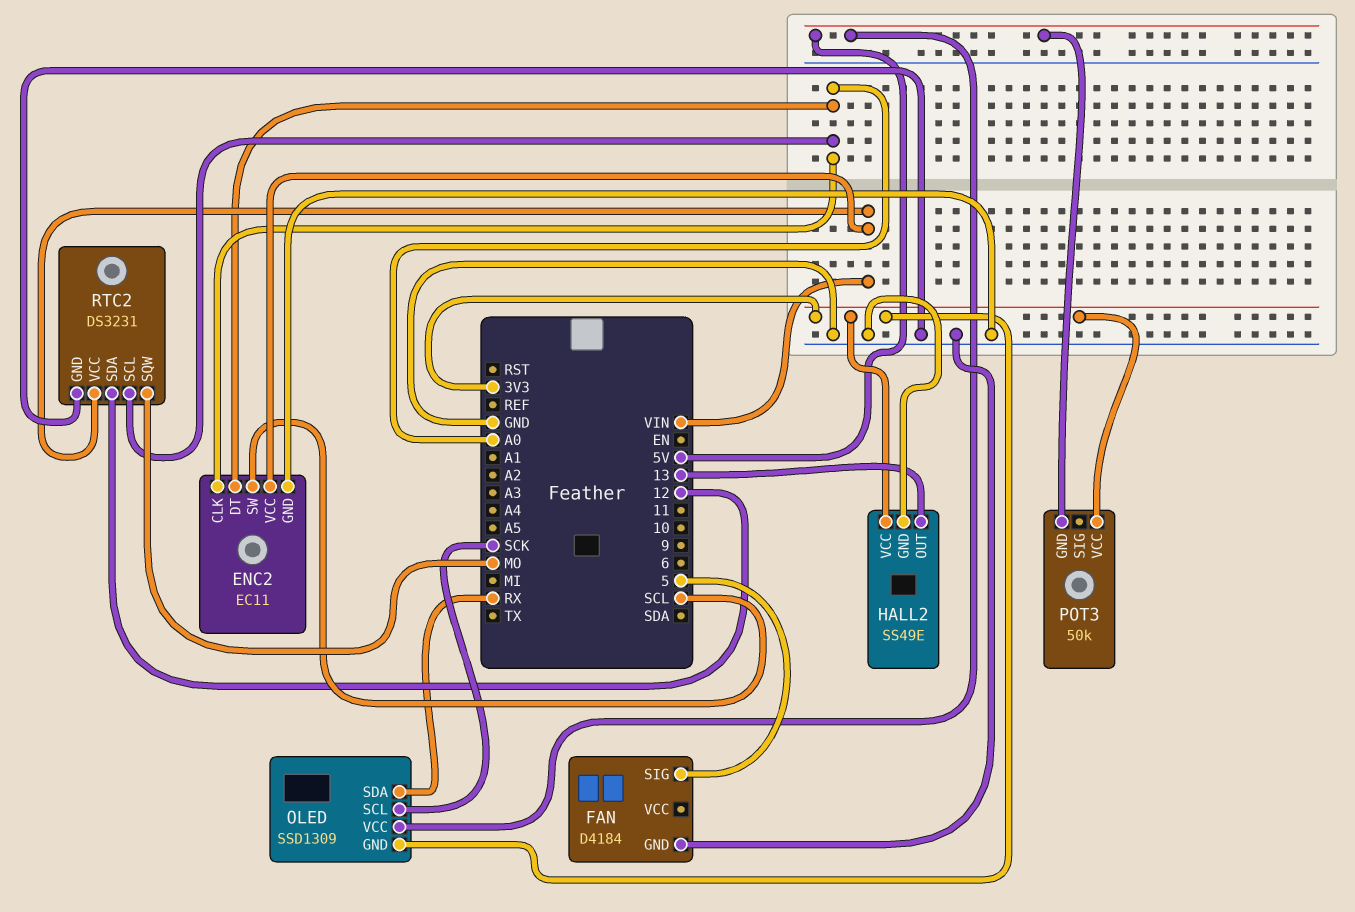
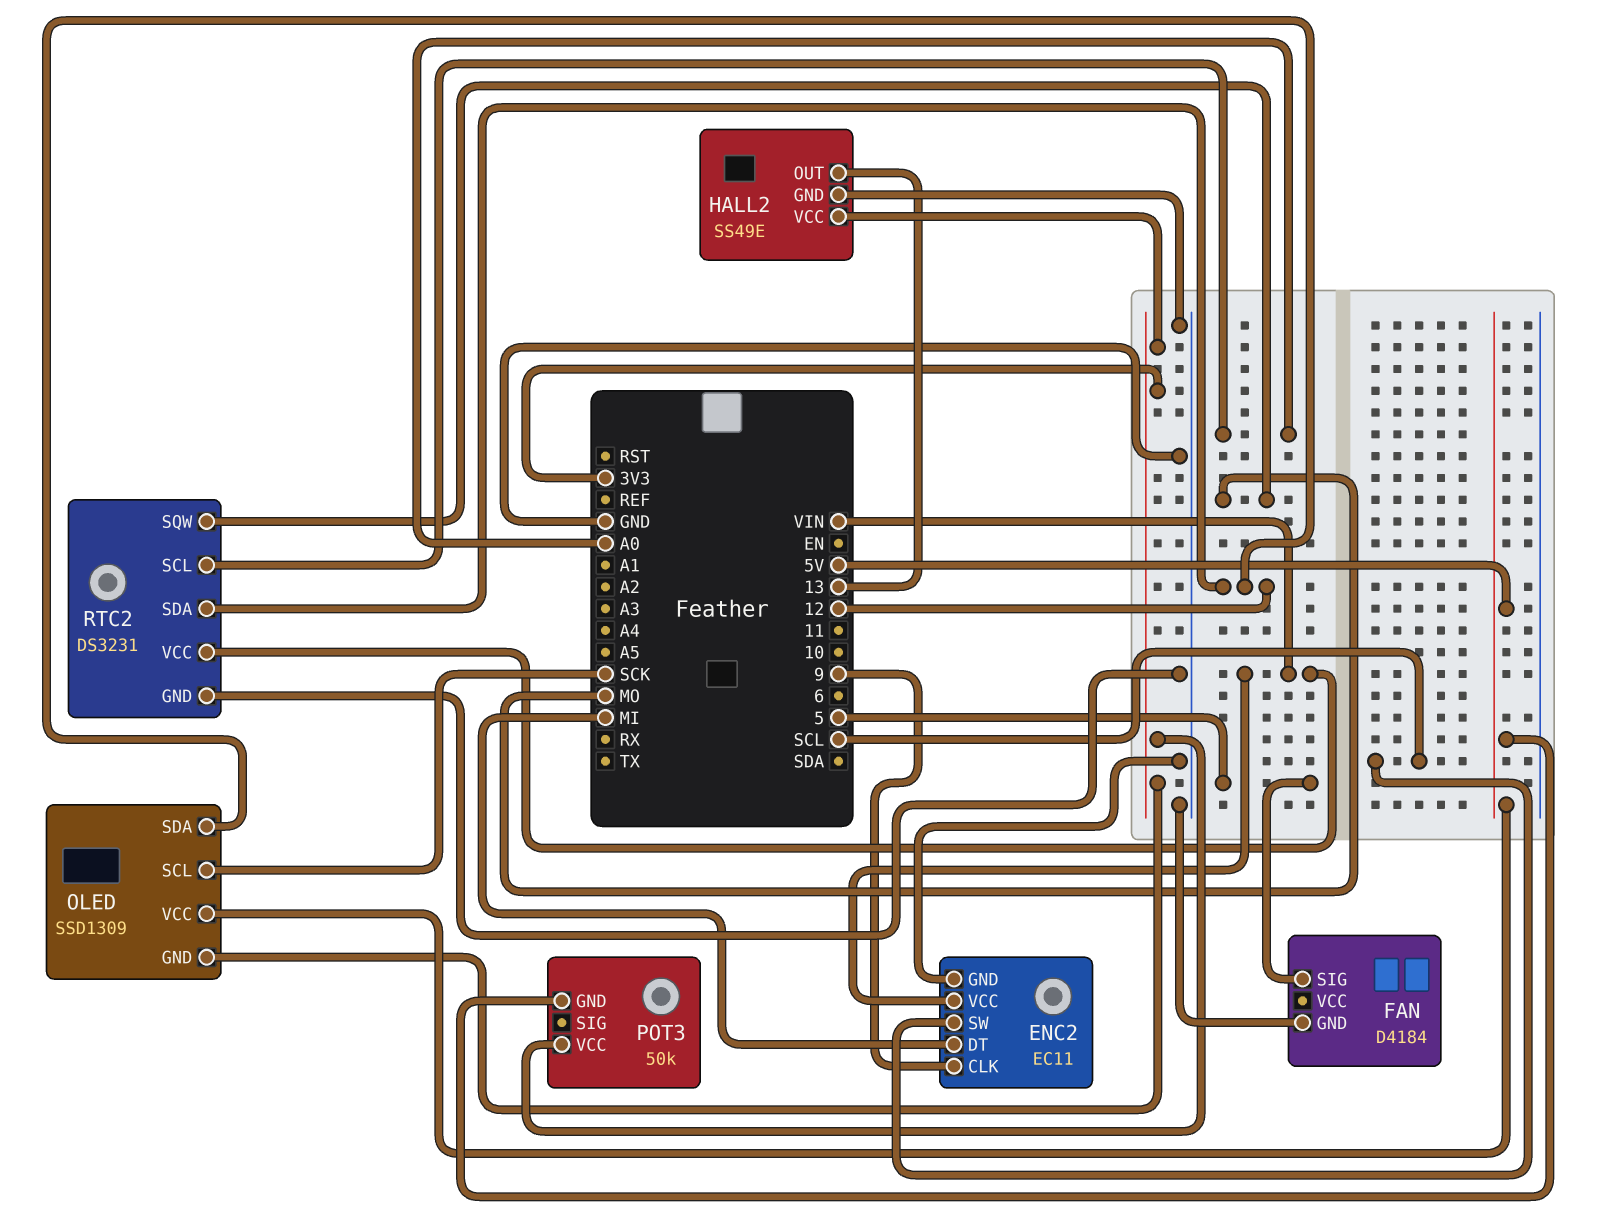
ENC2 pin CLK: A0 -> 9
ENC2 pin DT: A0 -> MI
OLED pin SDA: RX -> 12

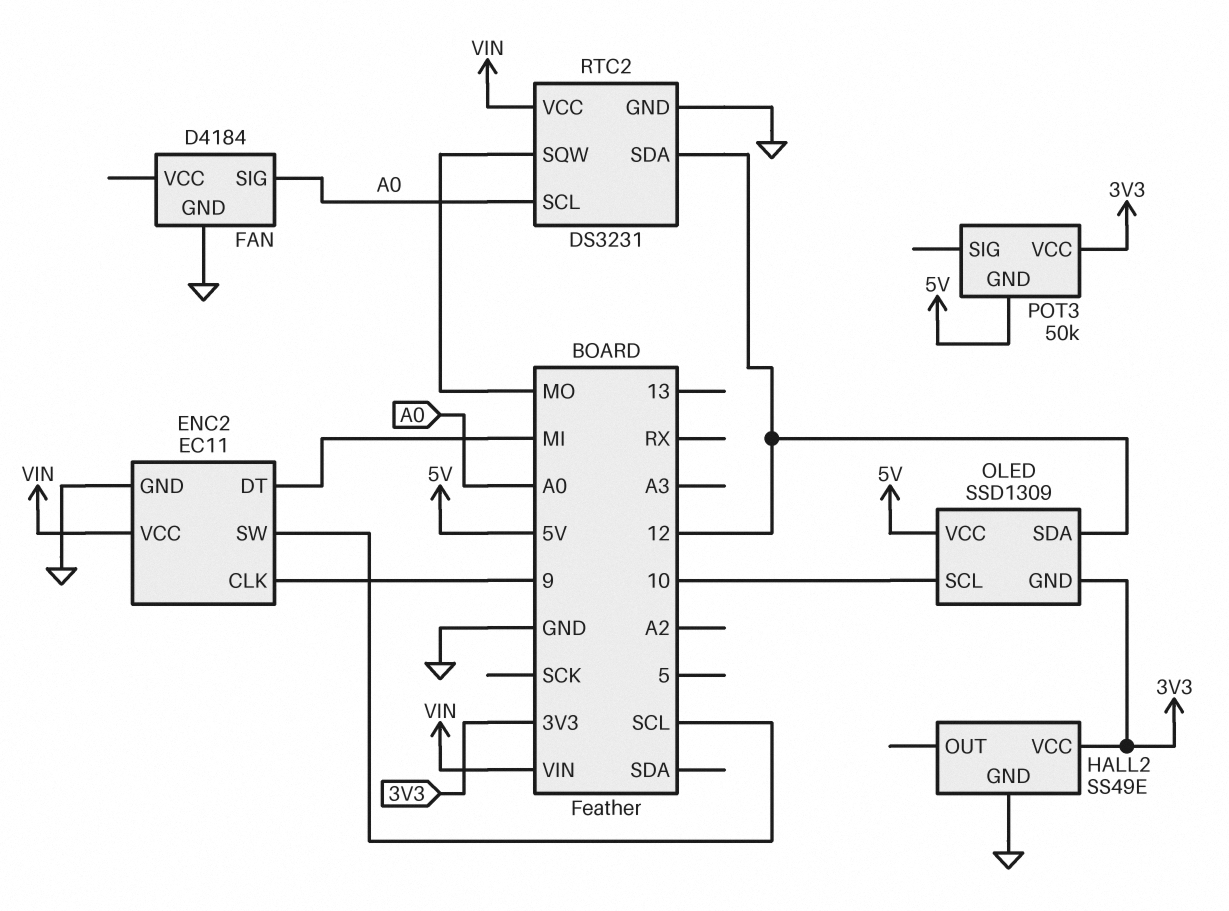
FAN pin SIG: 5 -> A0
HALL2 pin OUT: 13 -> none
OLED pin SCL: SCK -> 10

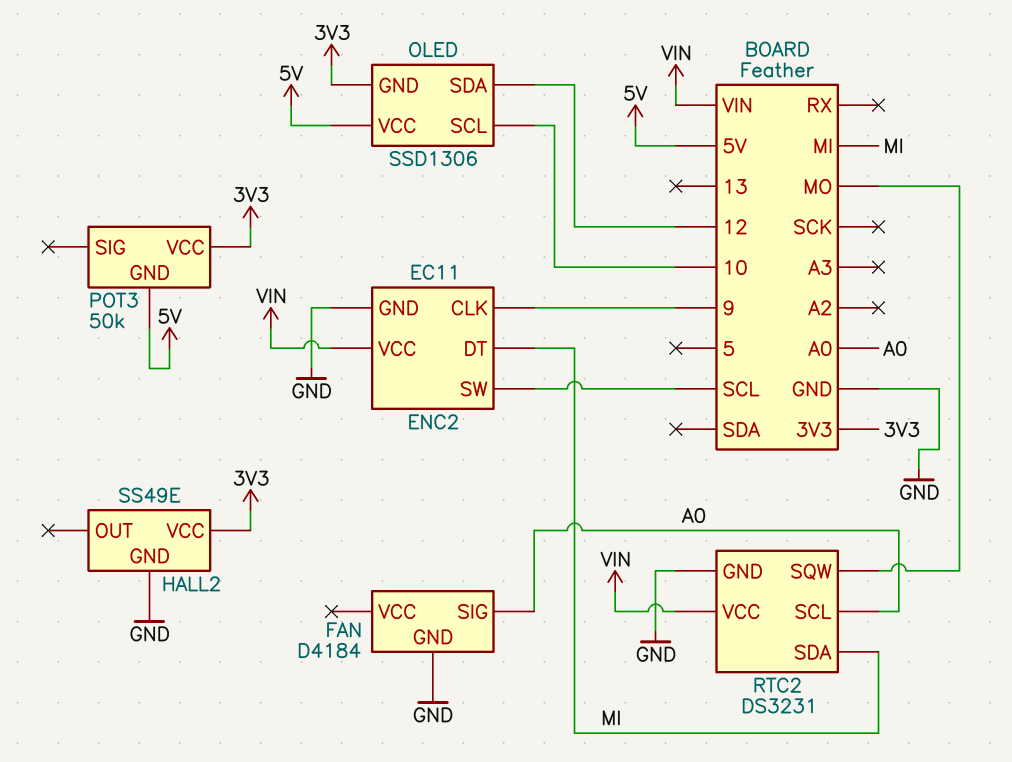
OLED: SSD1309 -> SSD1306
RTC2 pin SDA: 12 -> MI

